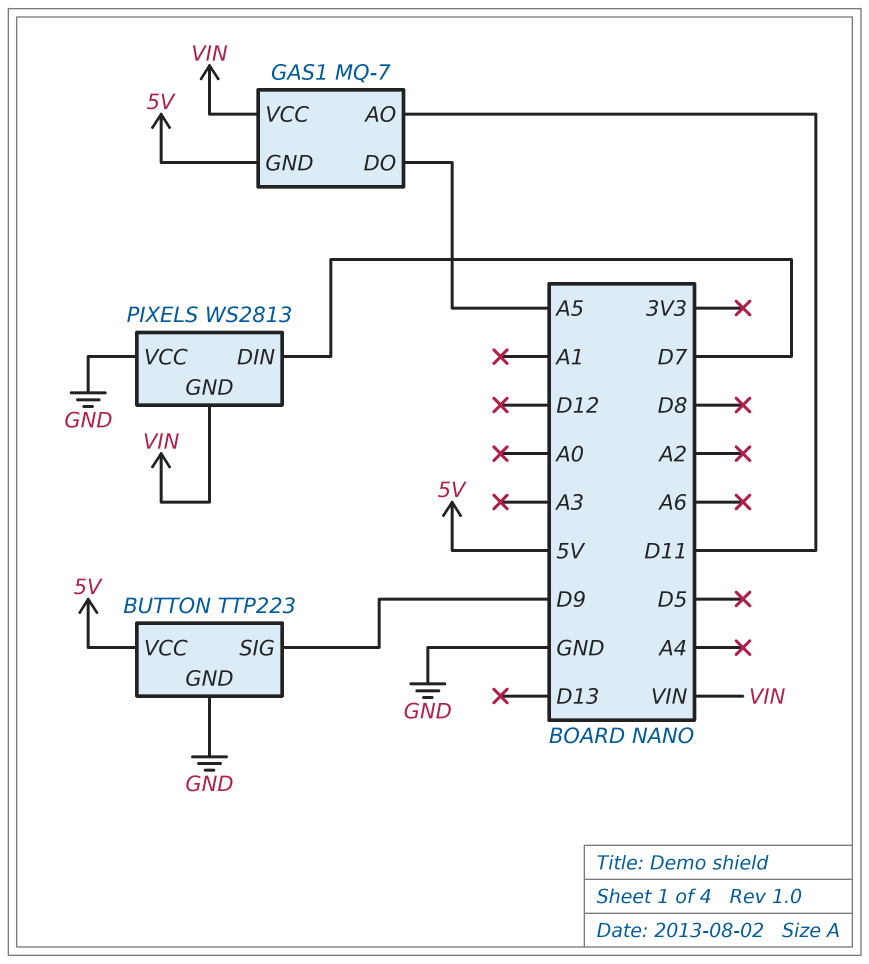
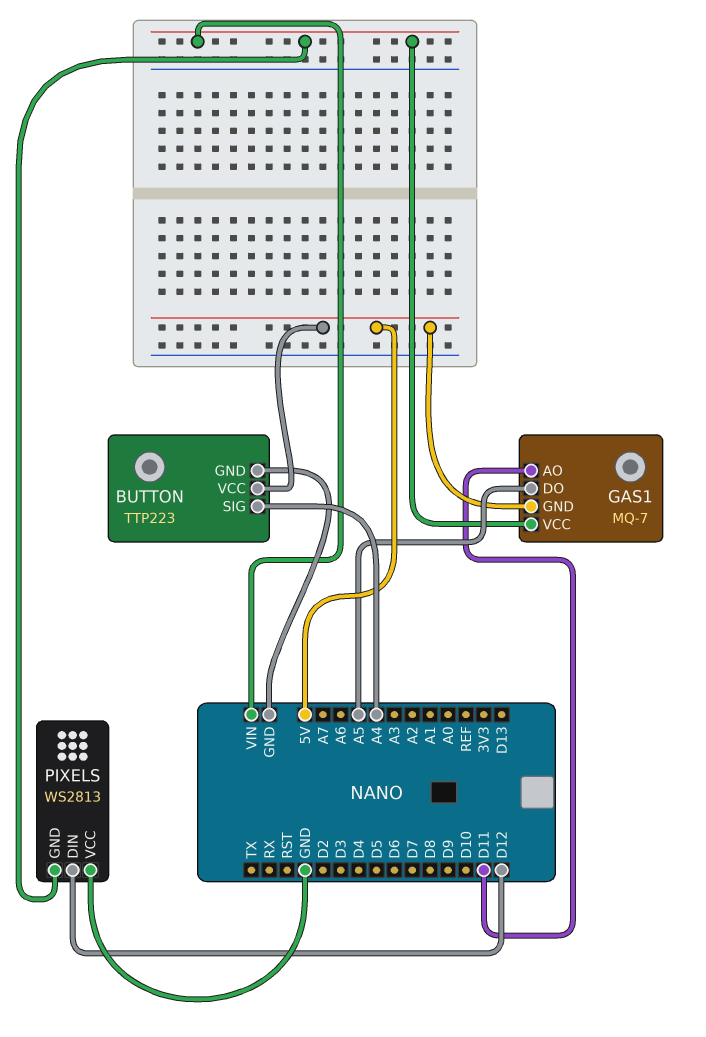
BUTTON pin SIG: D9 -> A4
PIXELS pin DIN: D7 -> D12

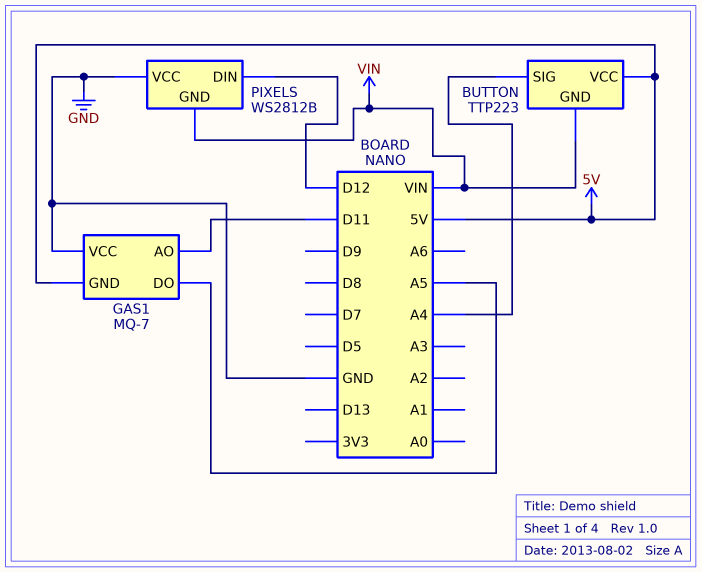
BUTTON pin GND: GND -> VIN
GAS1 pin VCC: VIN -> GND
PIXELS: WS2813 -> WS2812B

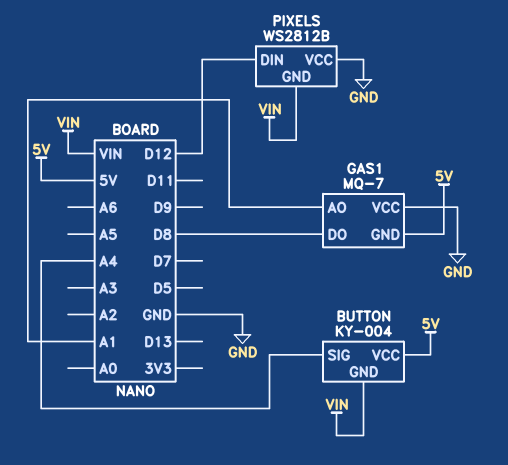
BUTTON: TTP223 -> KY-004
GAS1 pin AO: D11 -> A1
GAS1 pin DO: A5 -> D8

